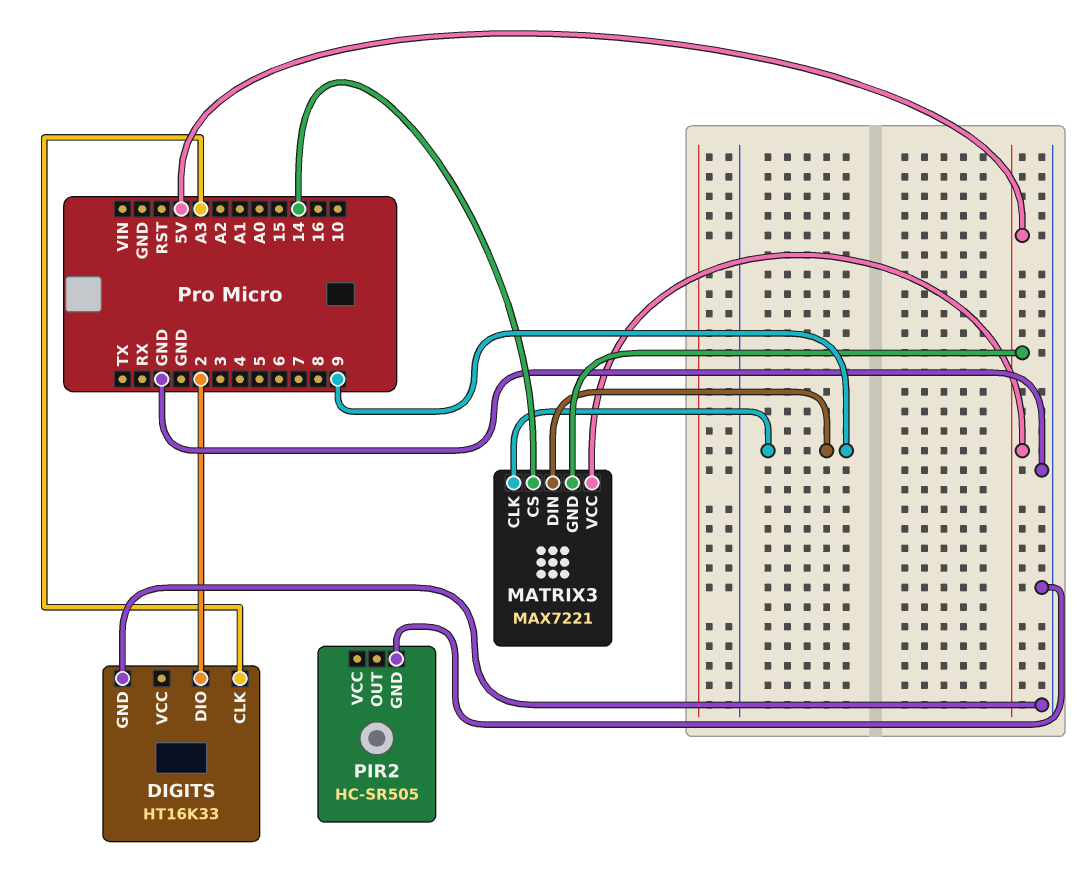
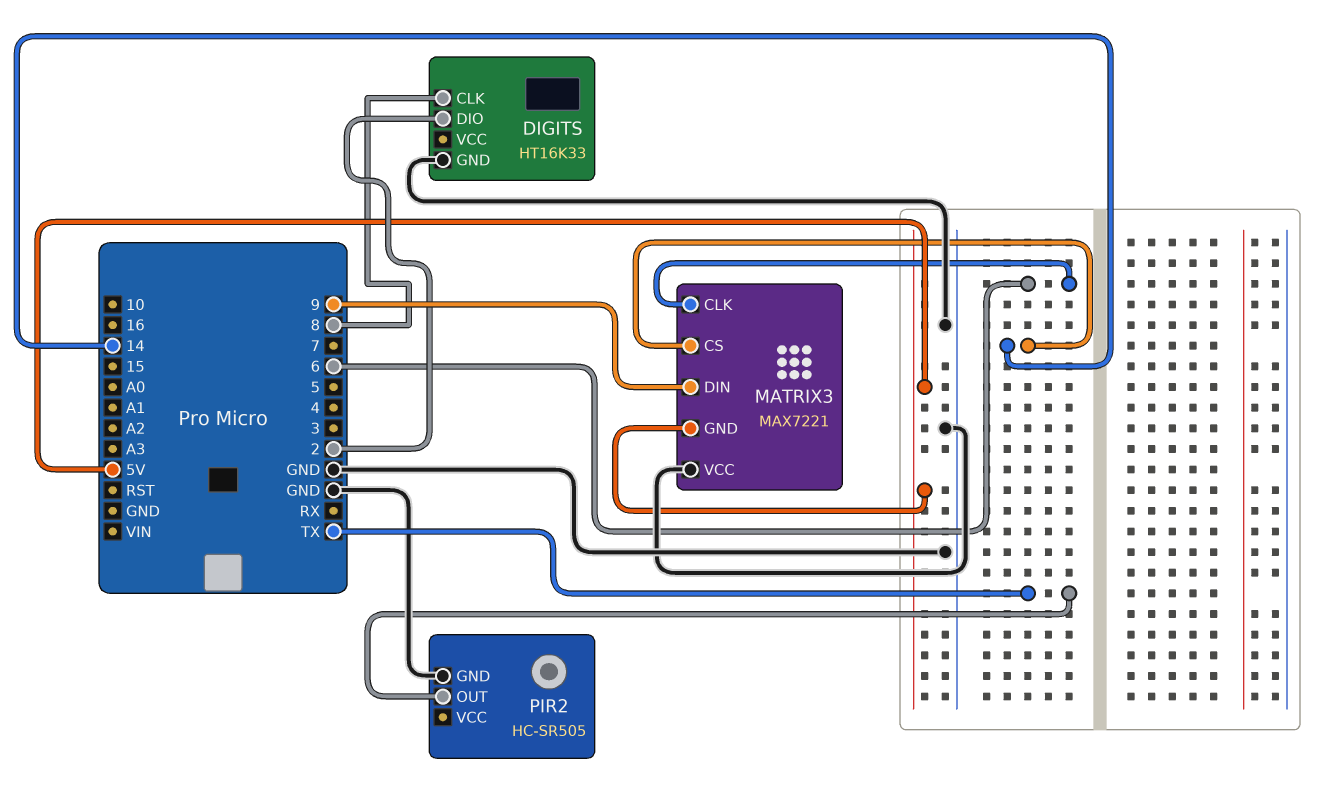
DIGITS pin CLK: A3 -> 8
MATRIX3 pin CLK: 9 -> 6
MATRIX3 pin VCC: 5V -> GND
PIR2 pin OUT: none -> TX

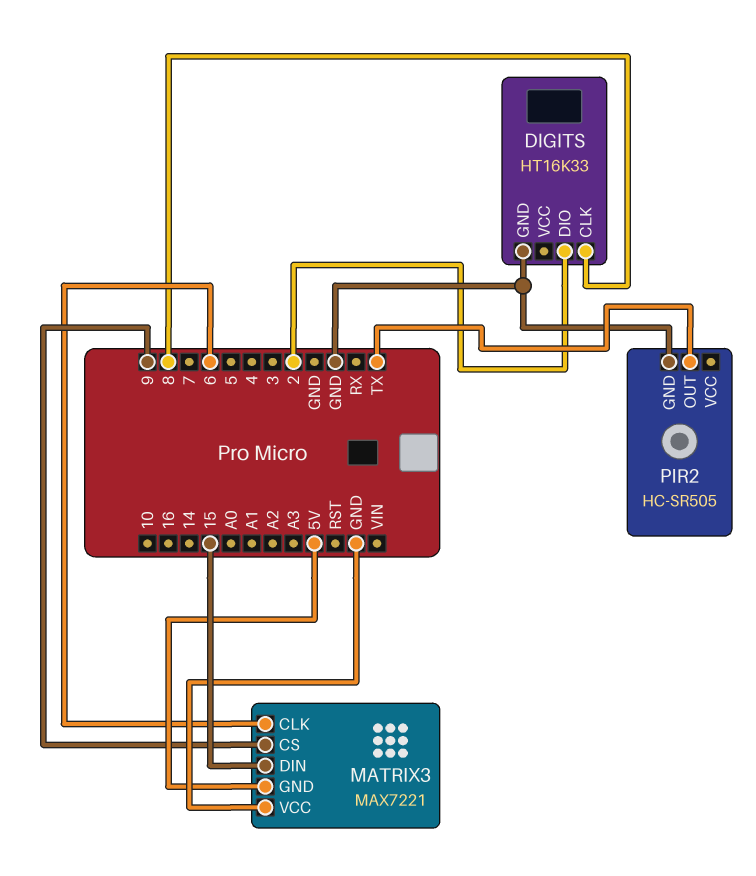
MATRIX3 pin CS: 14 -> 9
MATRIX3 pin DIN: 9 -> 15

